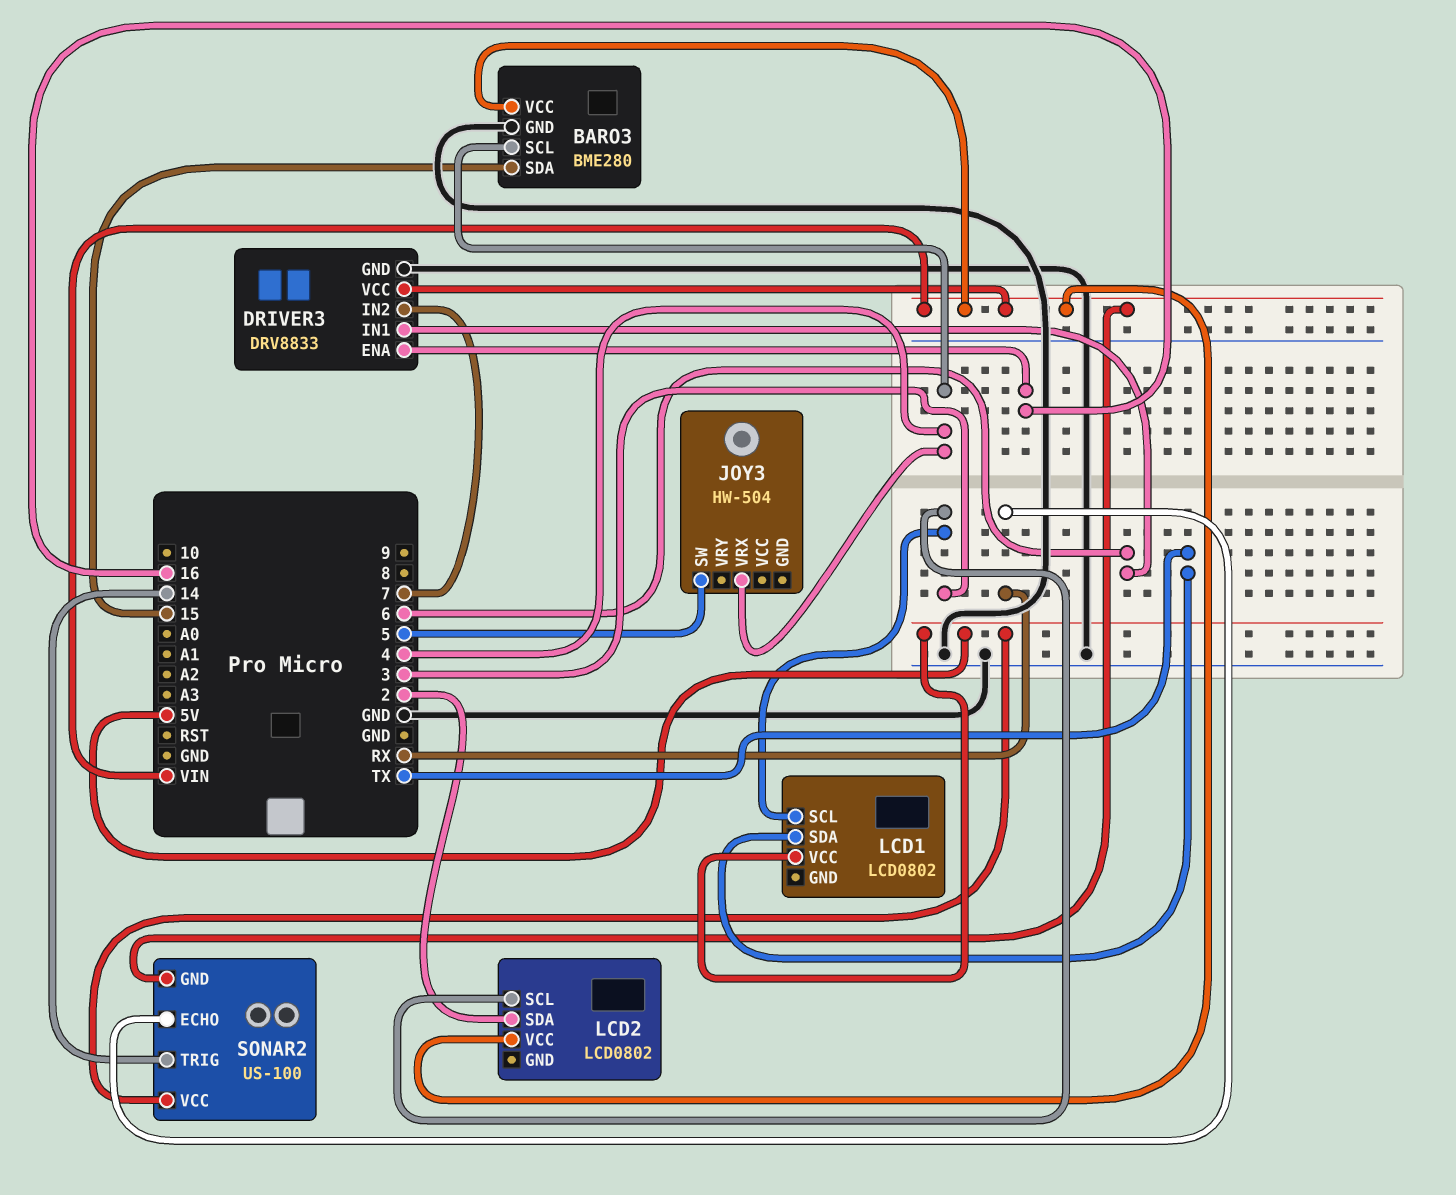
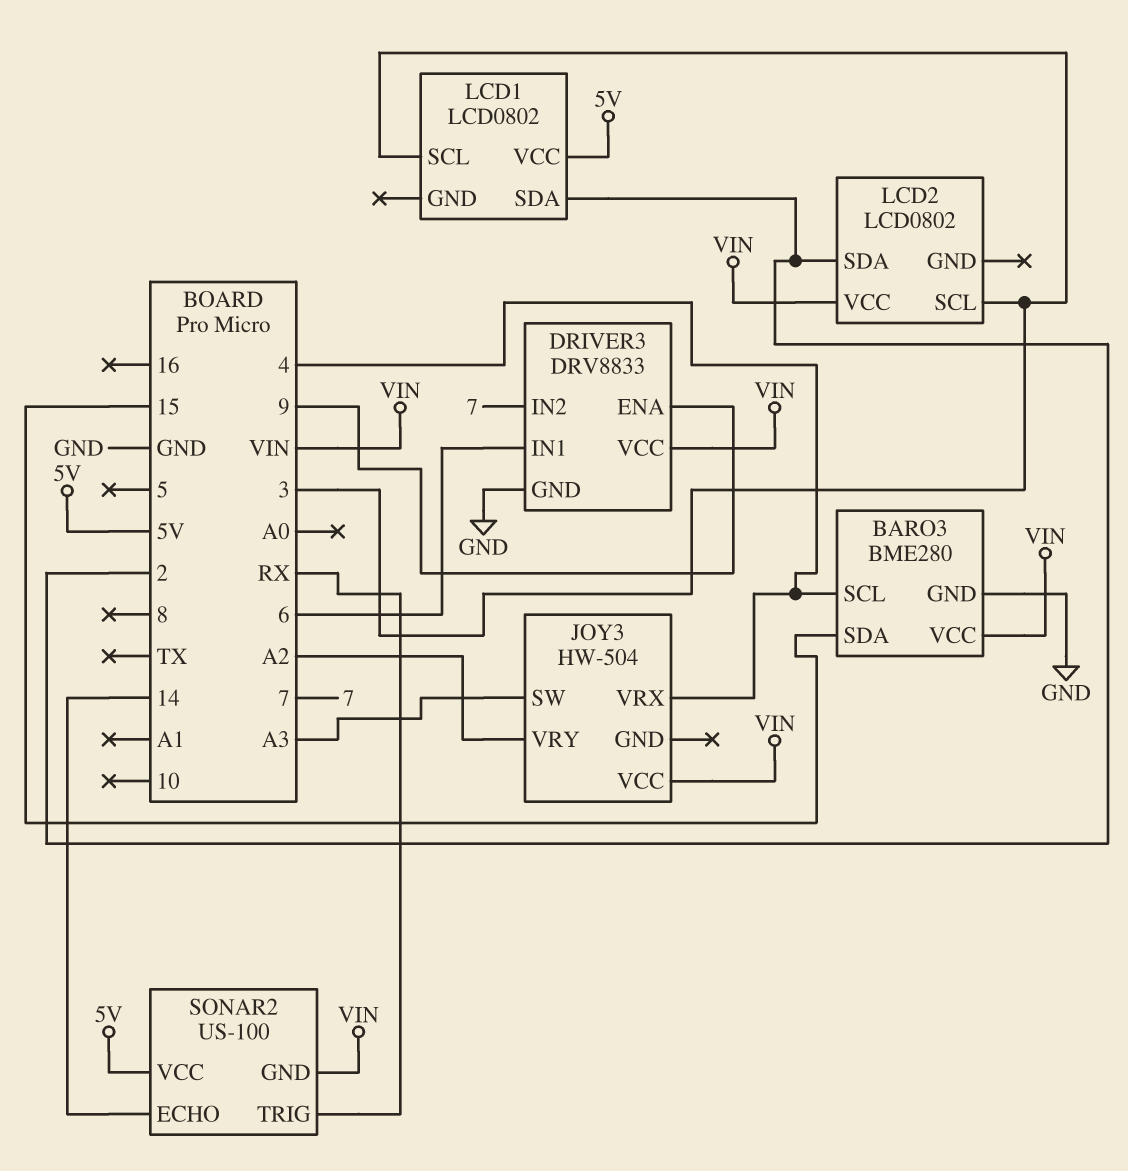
DRIVER3 pin ENA: 16 -> 9
JOY3 pin SW: 5 -> A3
JOY3 pin VCC: none -> VIN
JOY3 pin VRY: none -> A2
LCD1 pin SDA: TX -> 2
SONAR2 pin ECHO: RX -> 14
SONAR2 pin TRIG: 14 -> RX

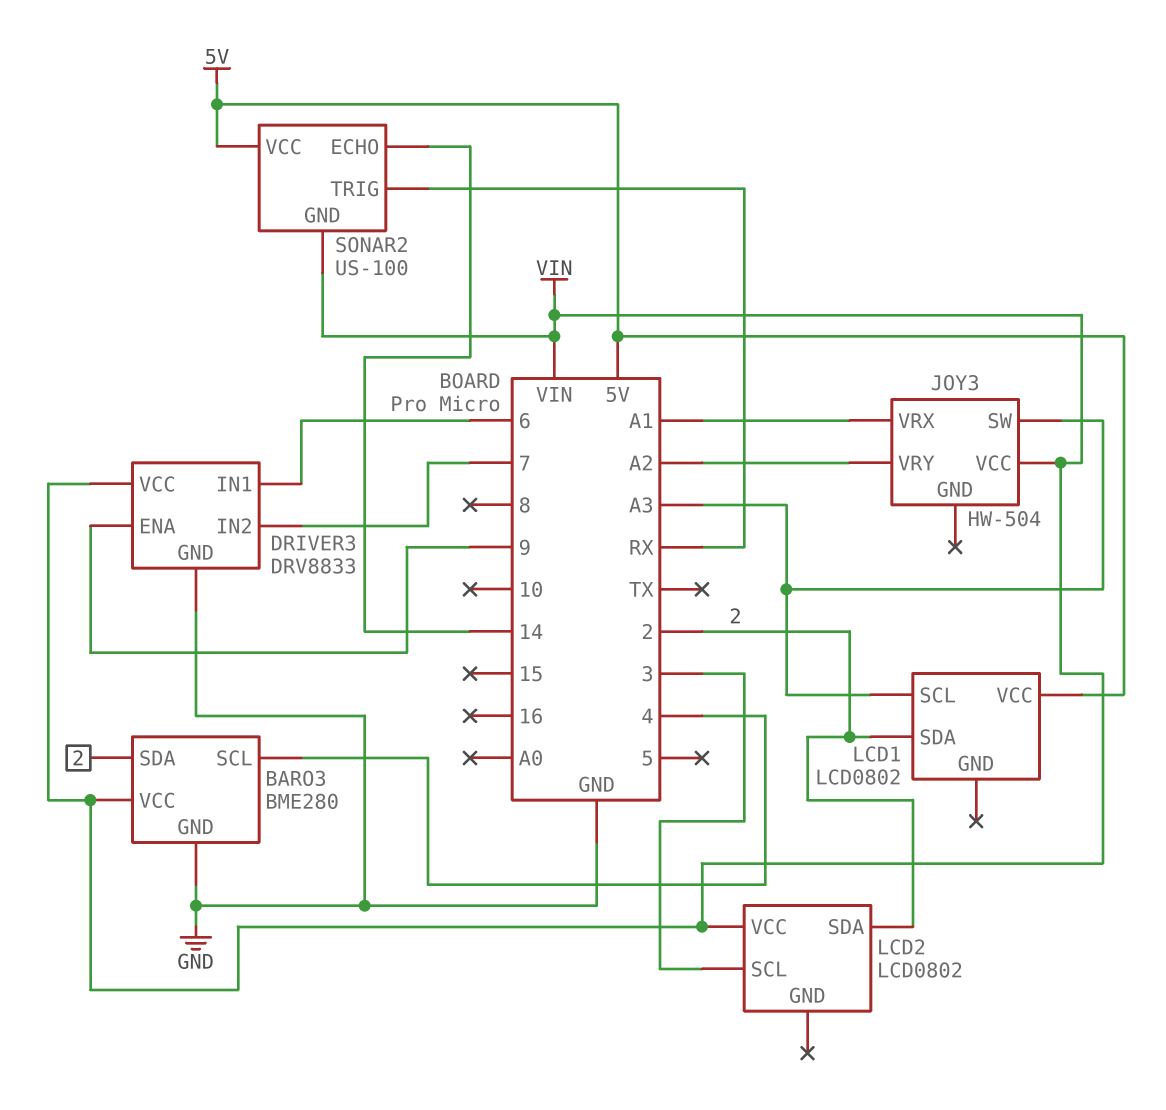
BARO3 pin SDA: 15 -> 2
JOY3 pin VRX: 4 -> A1
LCD1 pin SCL: 3 -> A3

